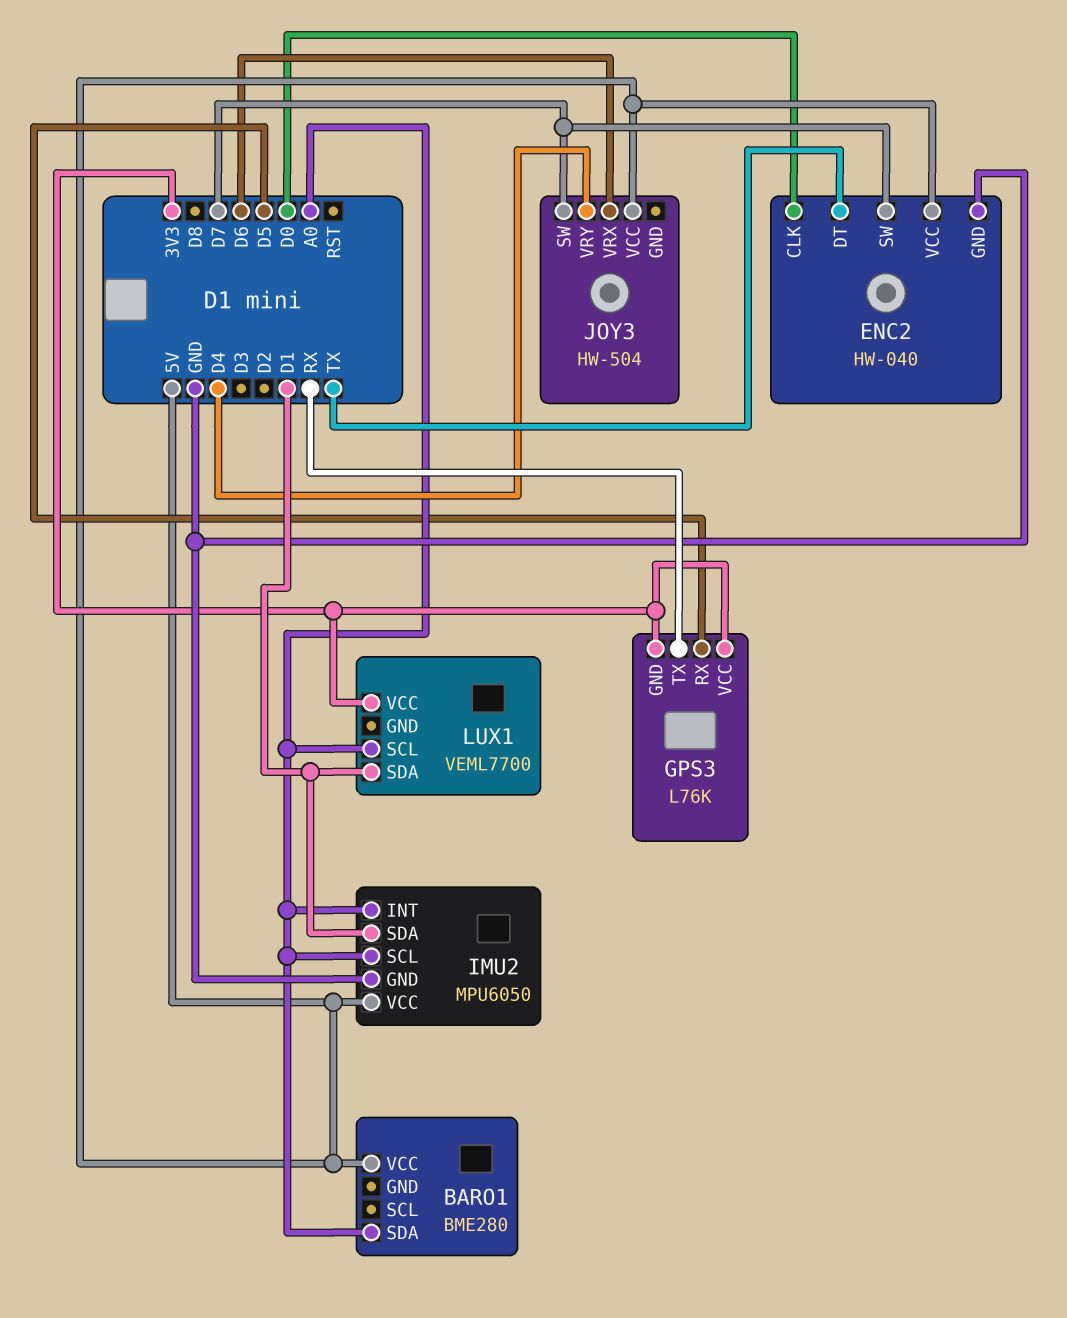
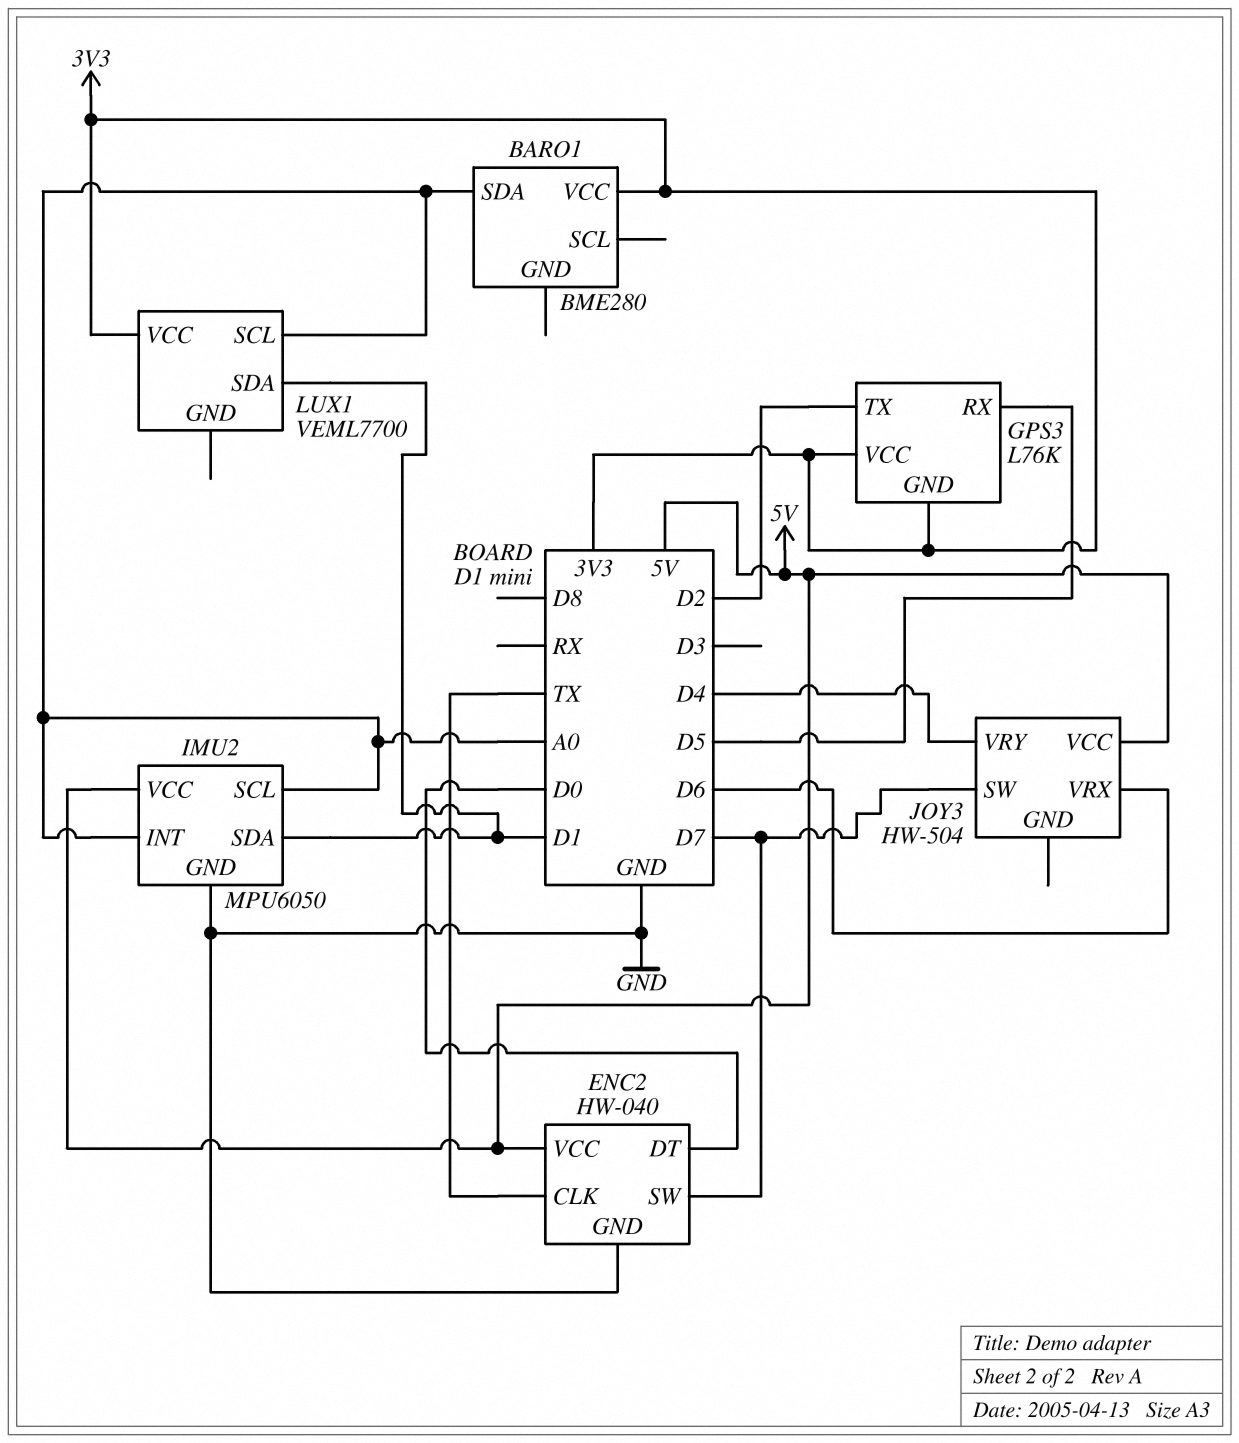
BARO1 pin VCC: 5V -> 3V3
ENC2 pin CLK: D0 -> TX
ENC2 pin DT: TX -> D0
GPS3 pin TX: RX -> D2

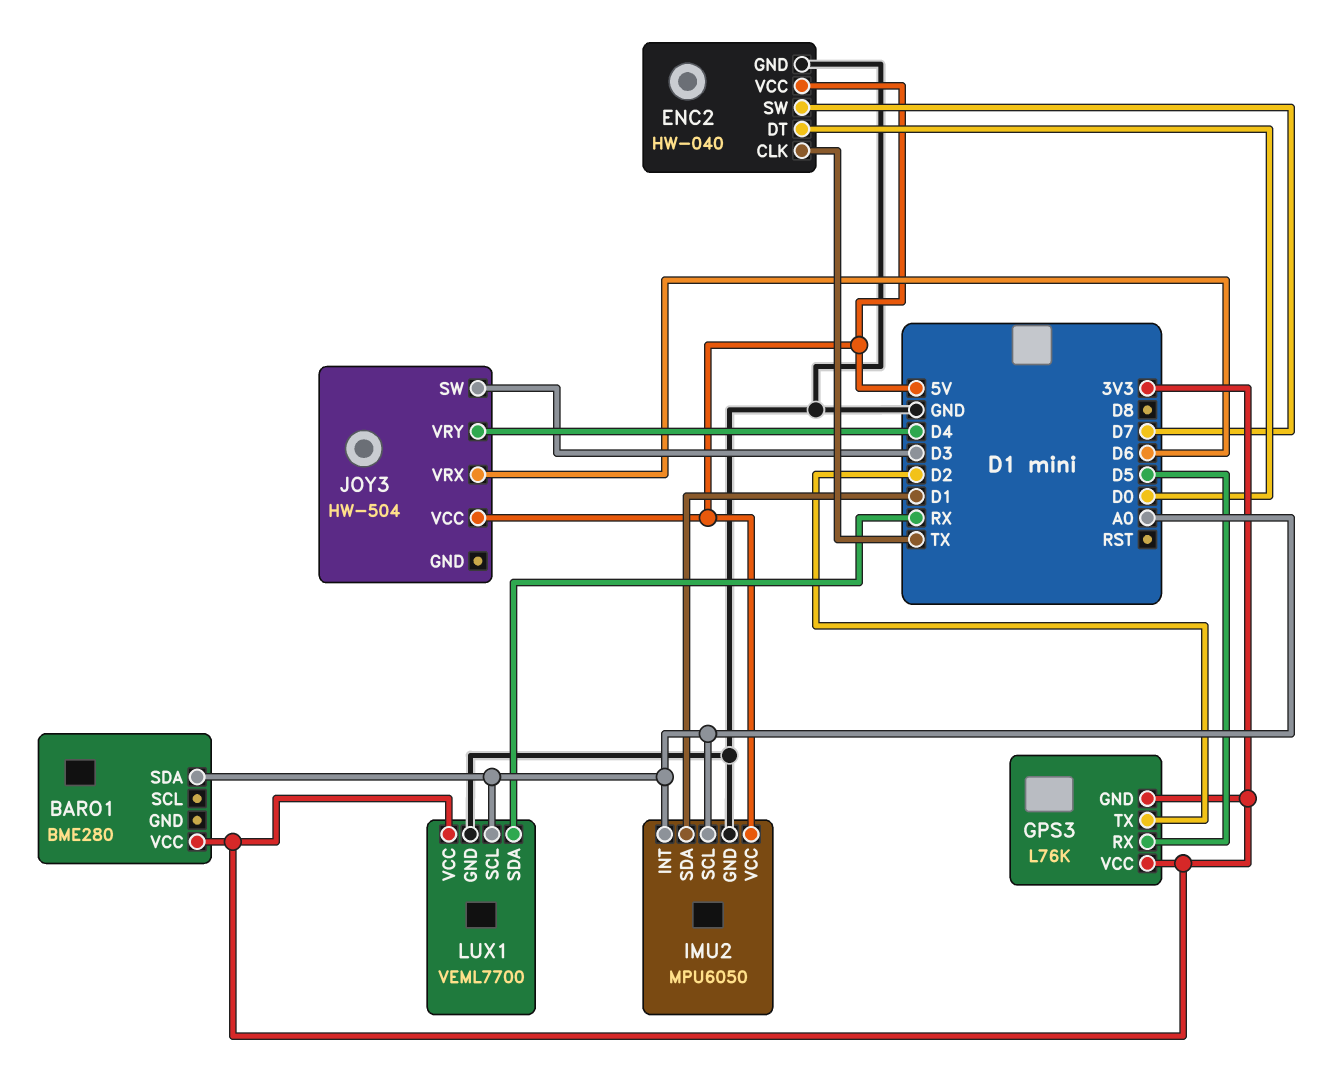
JOY3 pin SW: D7 -> D3
LUX1 pin GND: none -> GND
LUX1 pin SDA: D1 -> RX

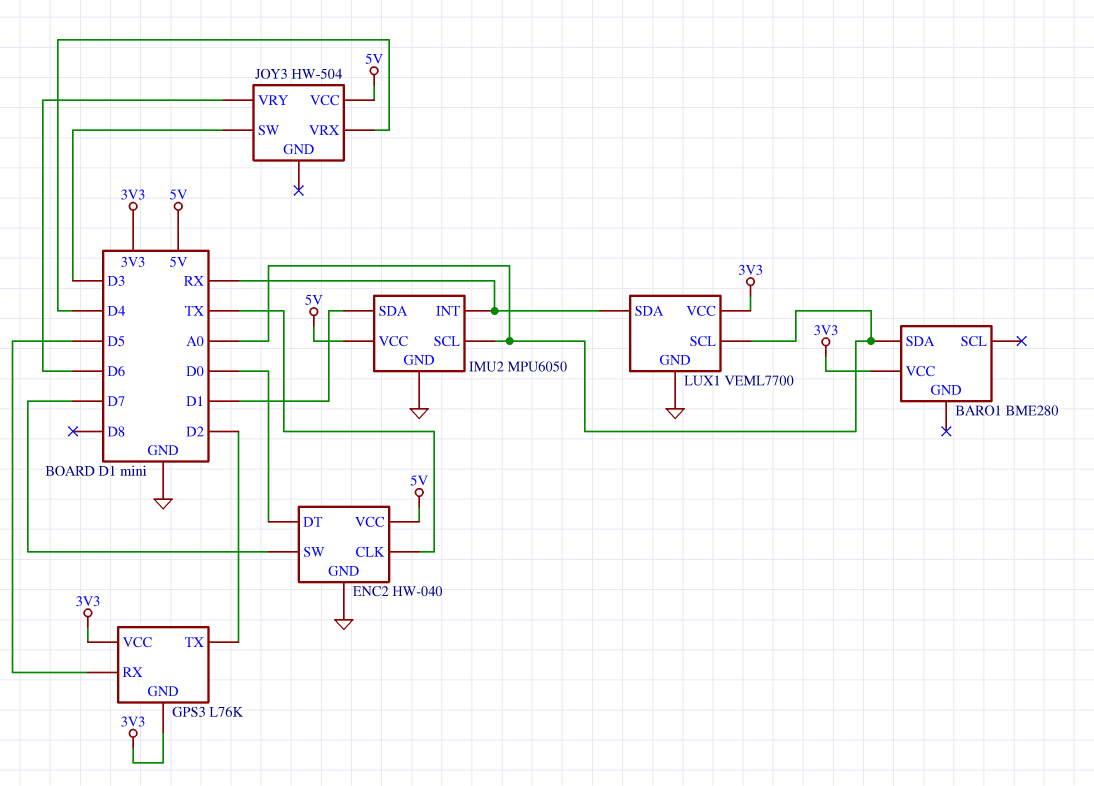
IMU2 pin INT: A0 -> RX
JOY3 pin VRX: D6 -> D4
JOY3 pin VRY: D4 -> D6

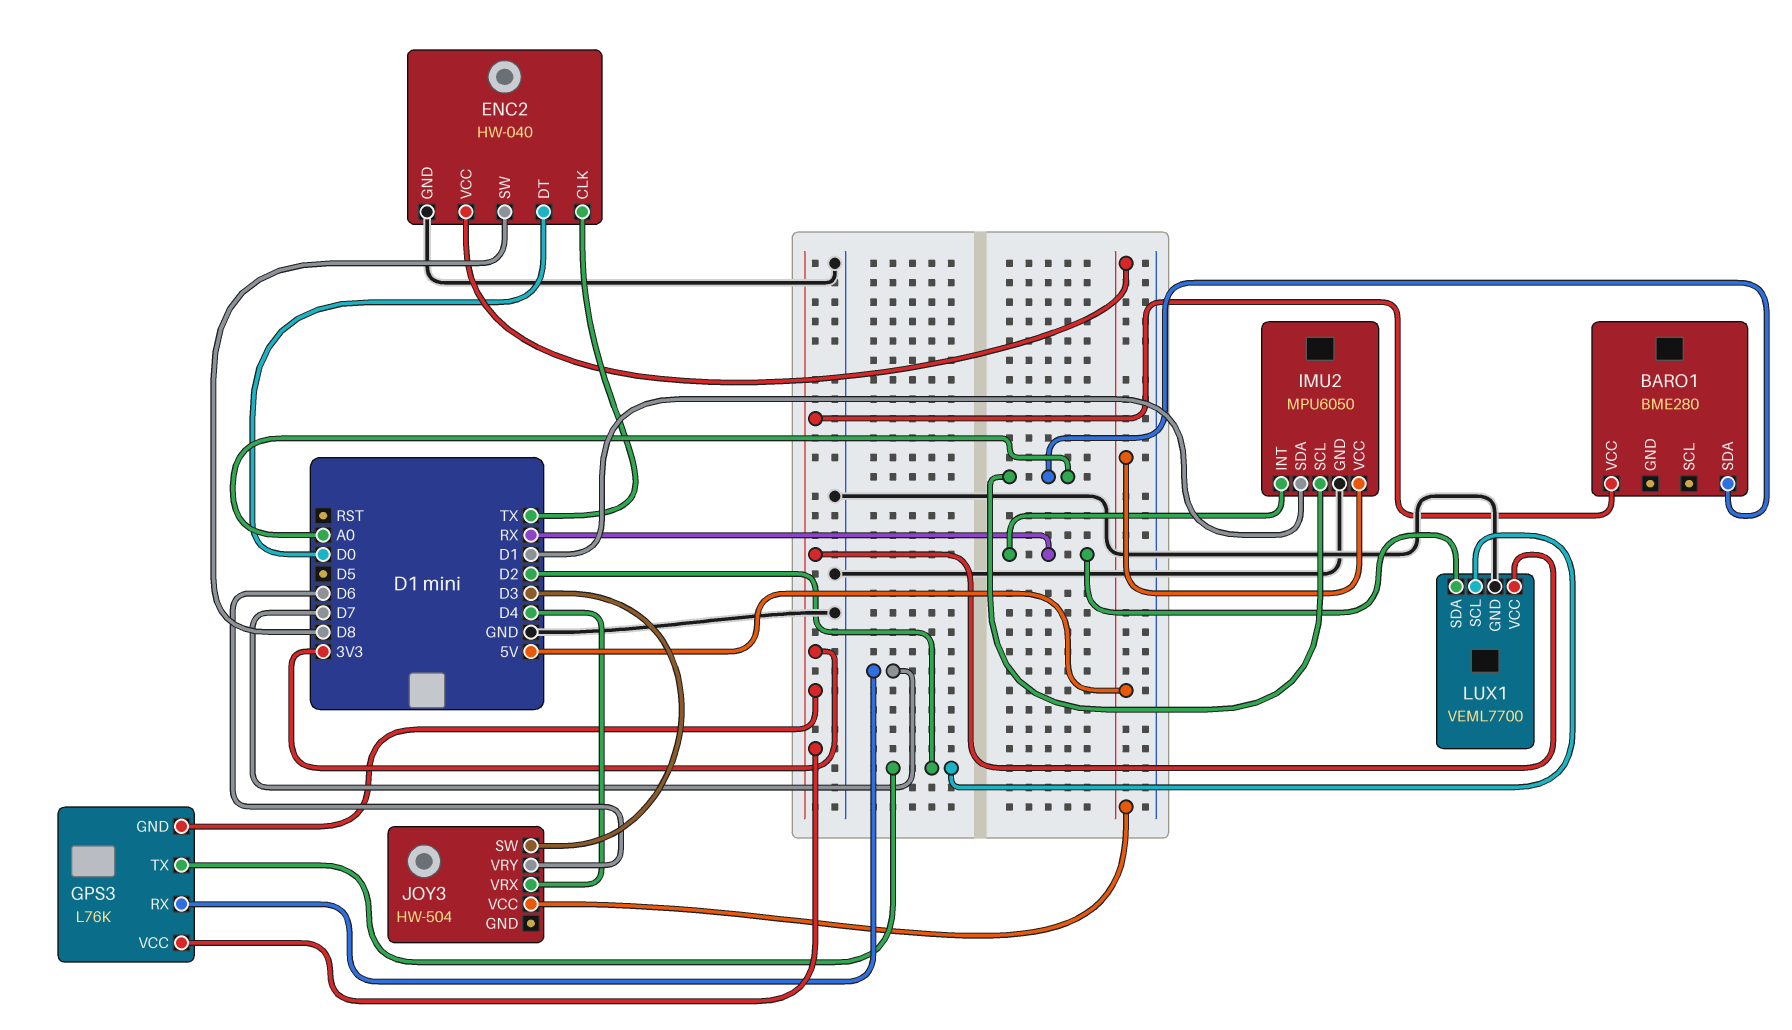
ENC2 pin SW: D7 -> D8
GPS3 pin RX: D5 -> D7
LUX1 pin SCL: A0 -> D2

